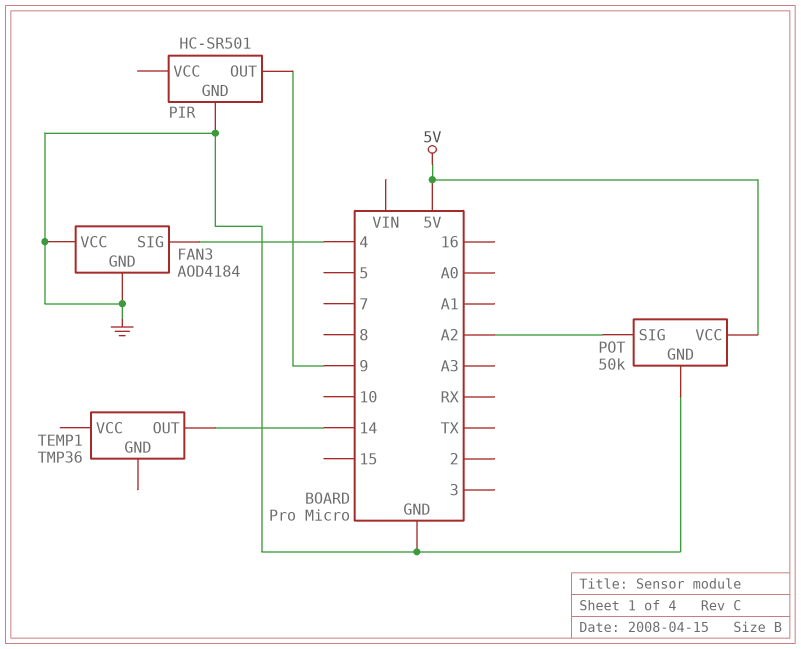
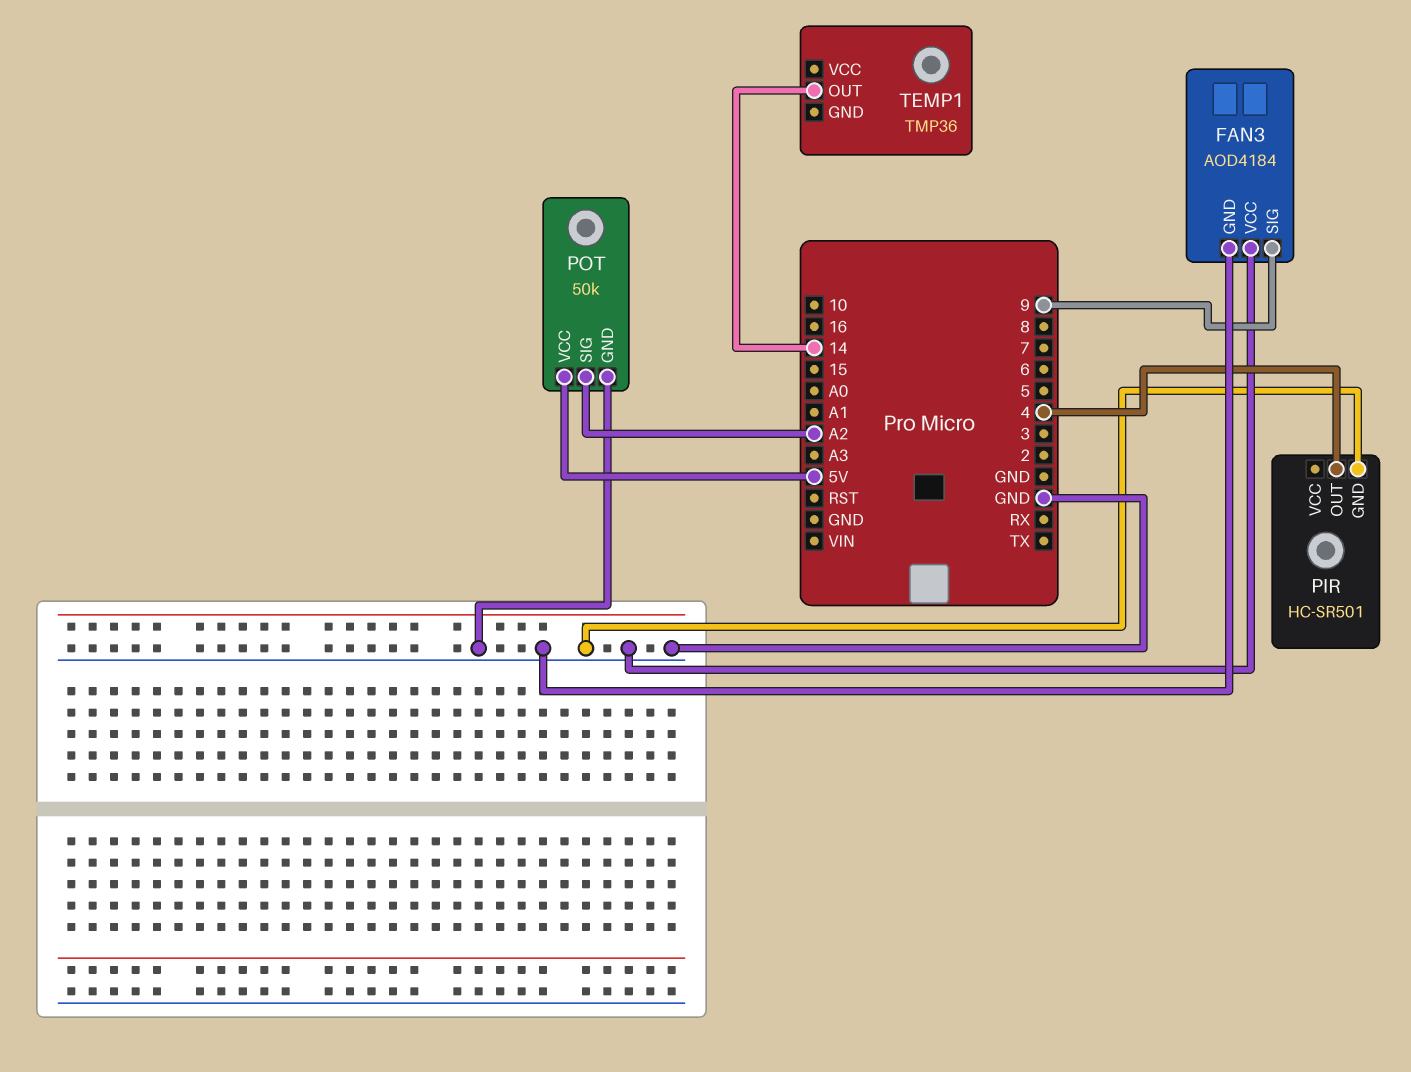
FAN3 pin SIG: 4 -> 9
PIR pin OUT: 9 -> 4

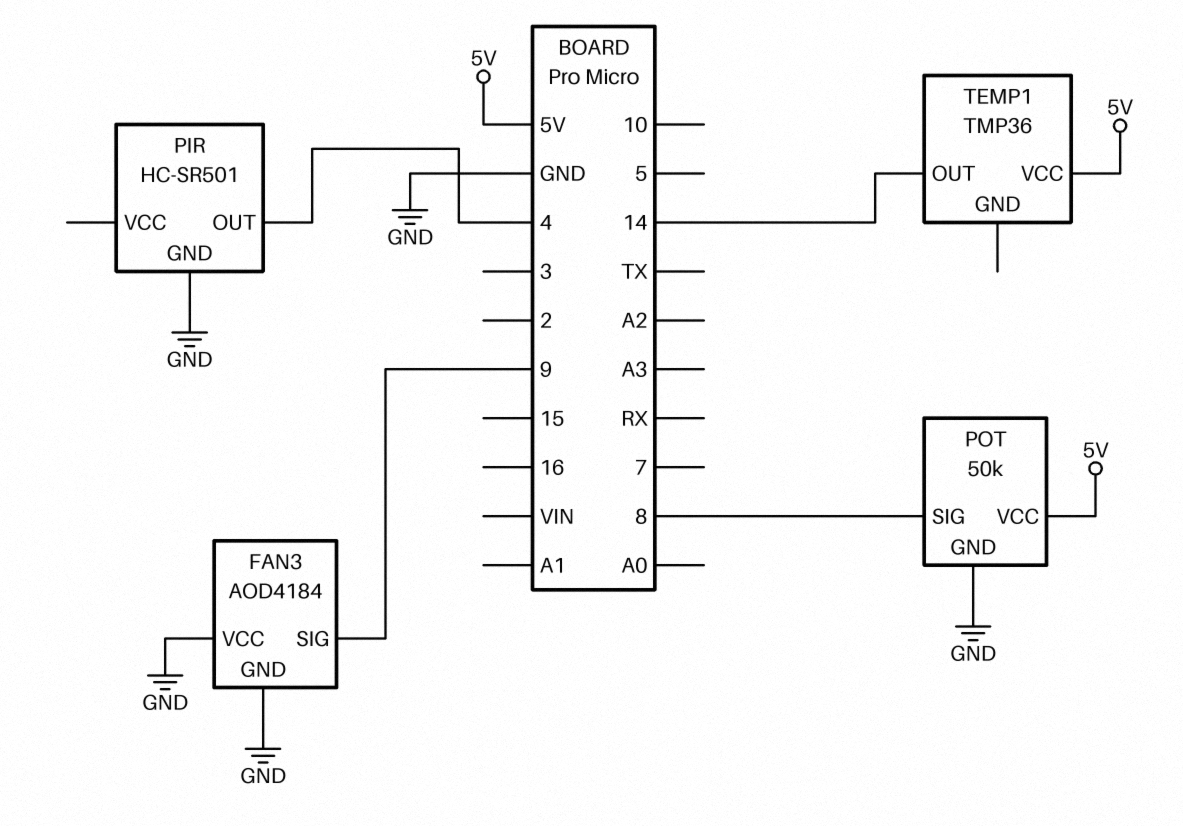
POT pin SIG: A2 -> 8
TEMP1 pin VCC: none -> 5V

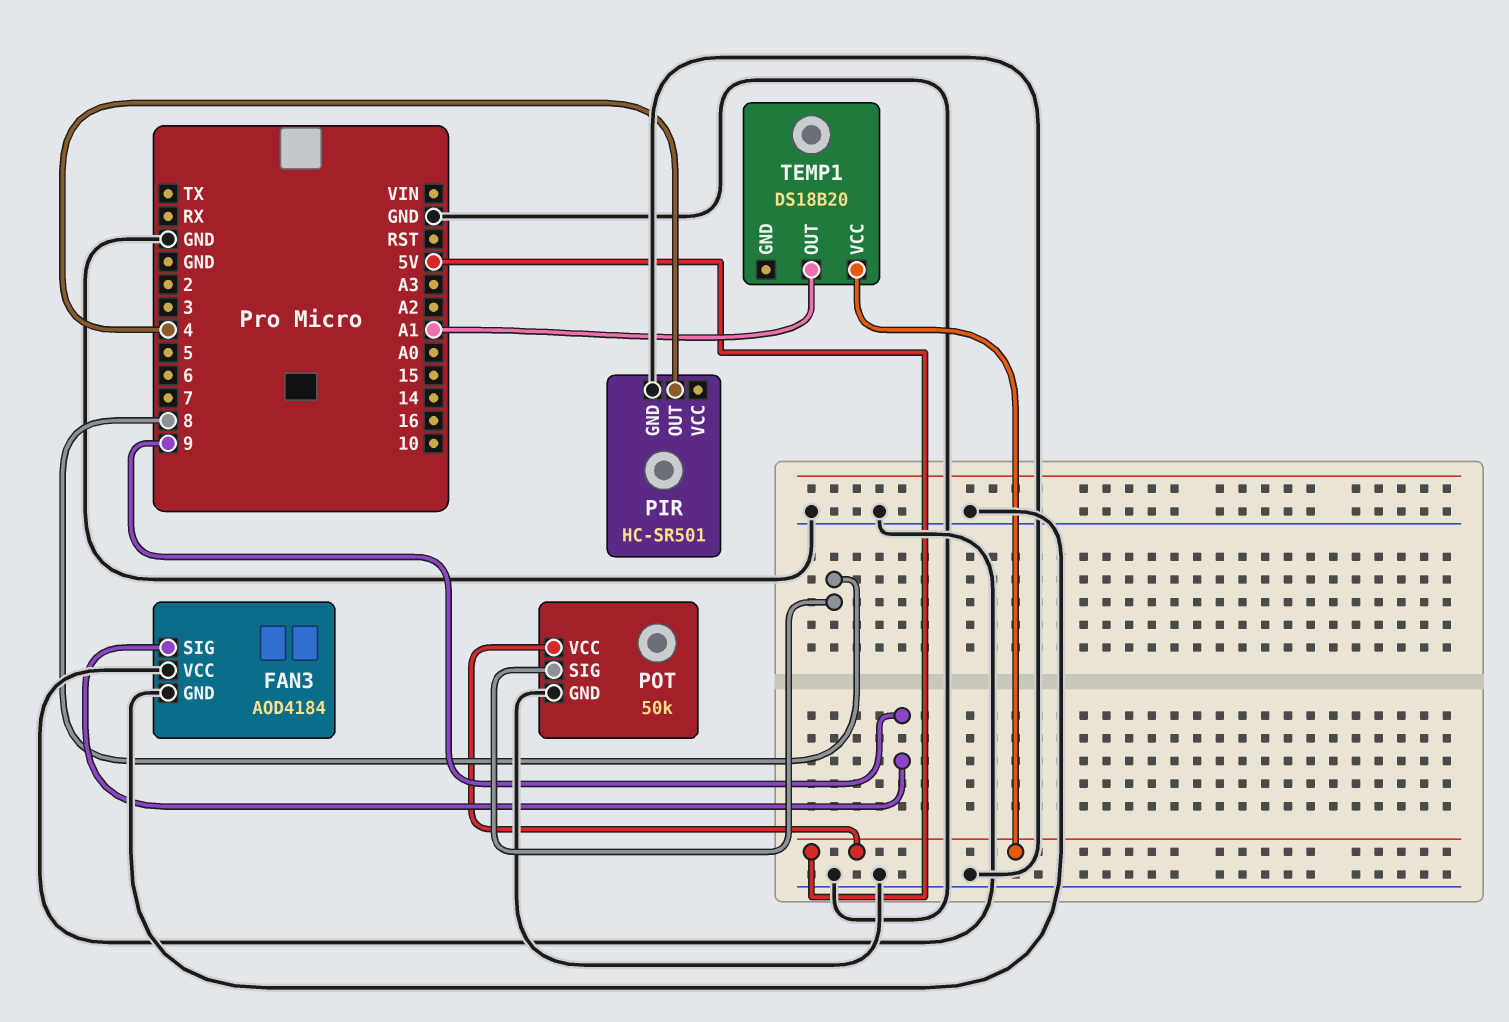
TEMP1: TMP36 -> DS18B20
TEMP1 pin OUT: 14 -> A1

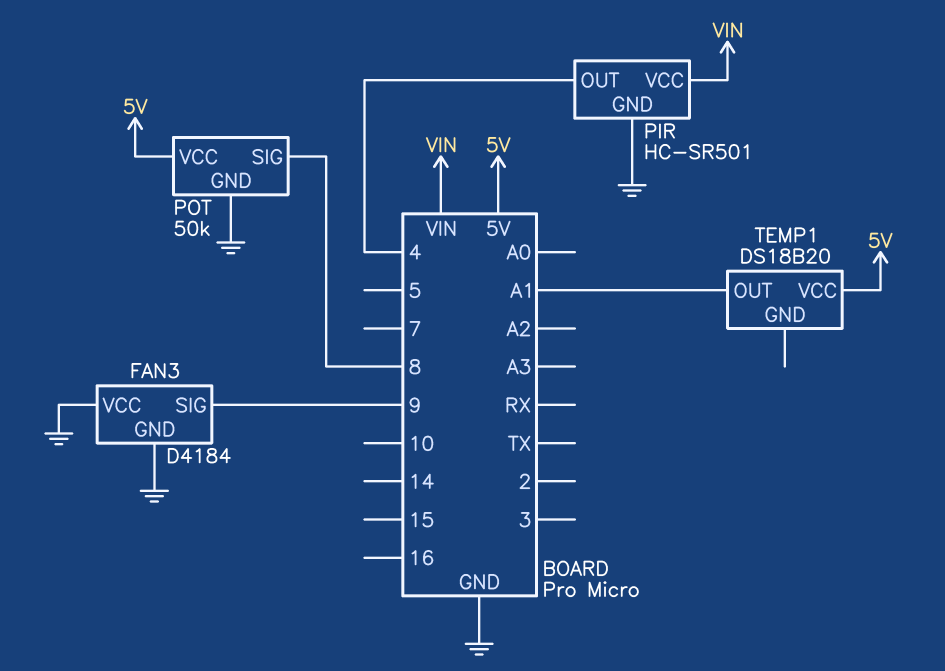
FAN3: AOD4184 -> D4184
PIR pin VCC: none -> VIN

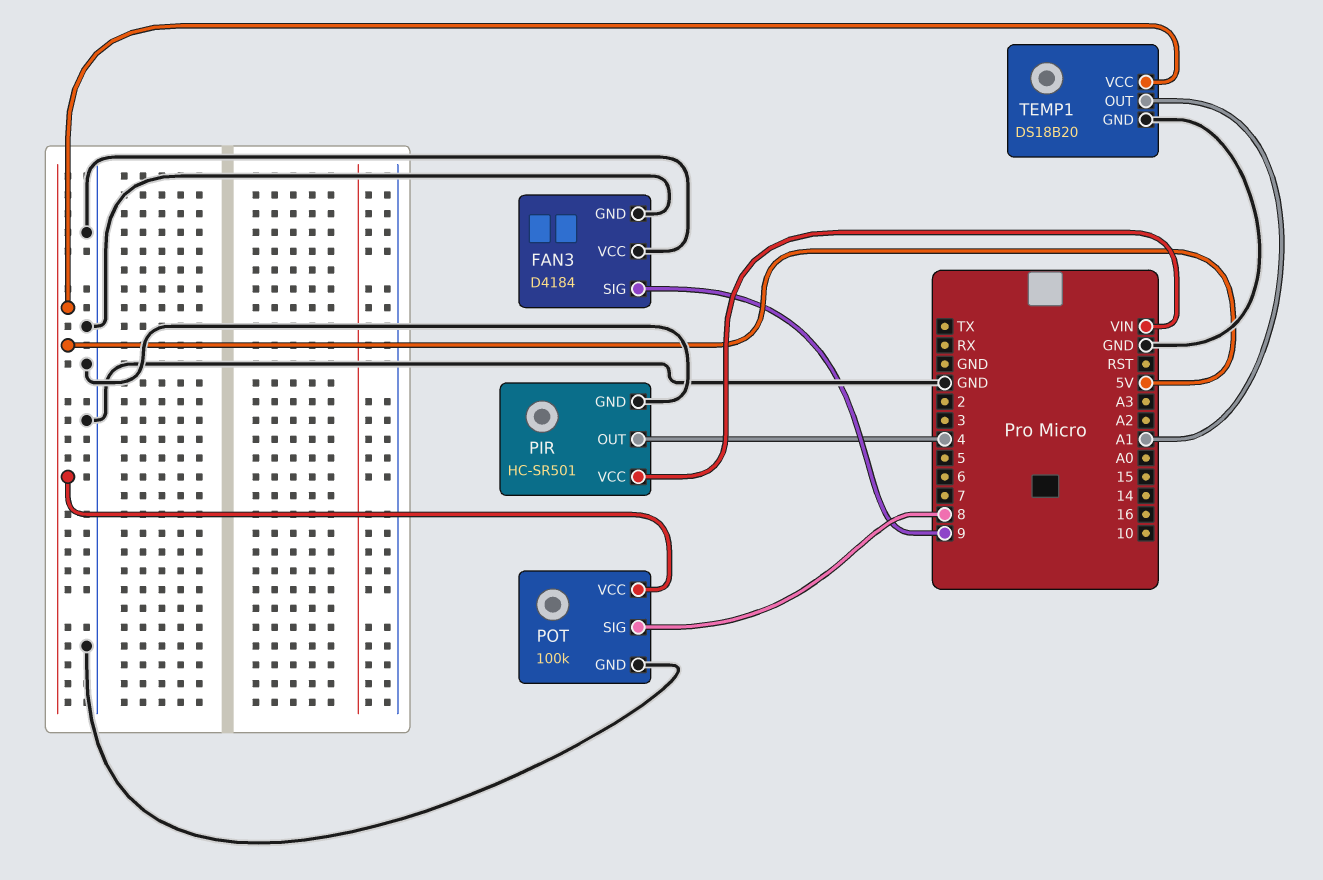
POT: 50k -> 100k
TEMP1 pin GND: none -> GND

